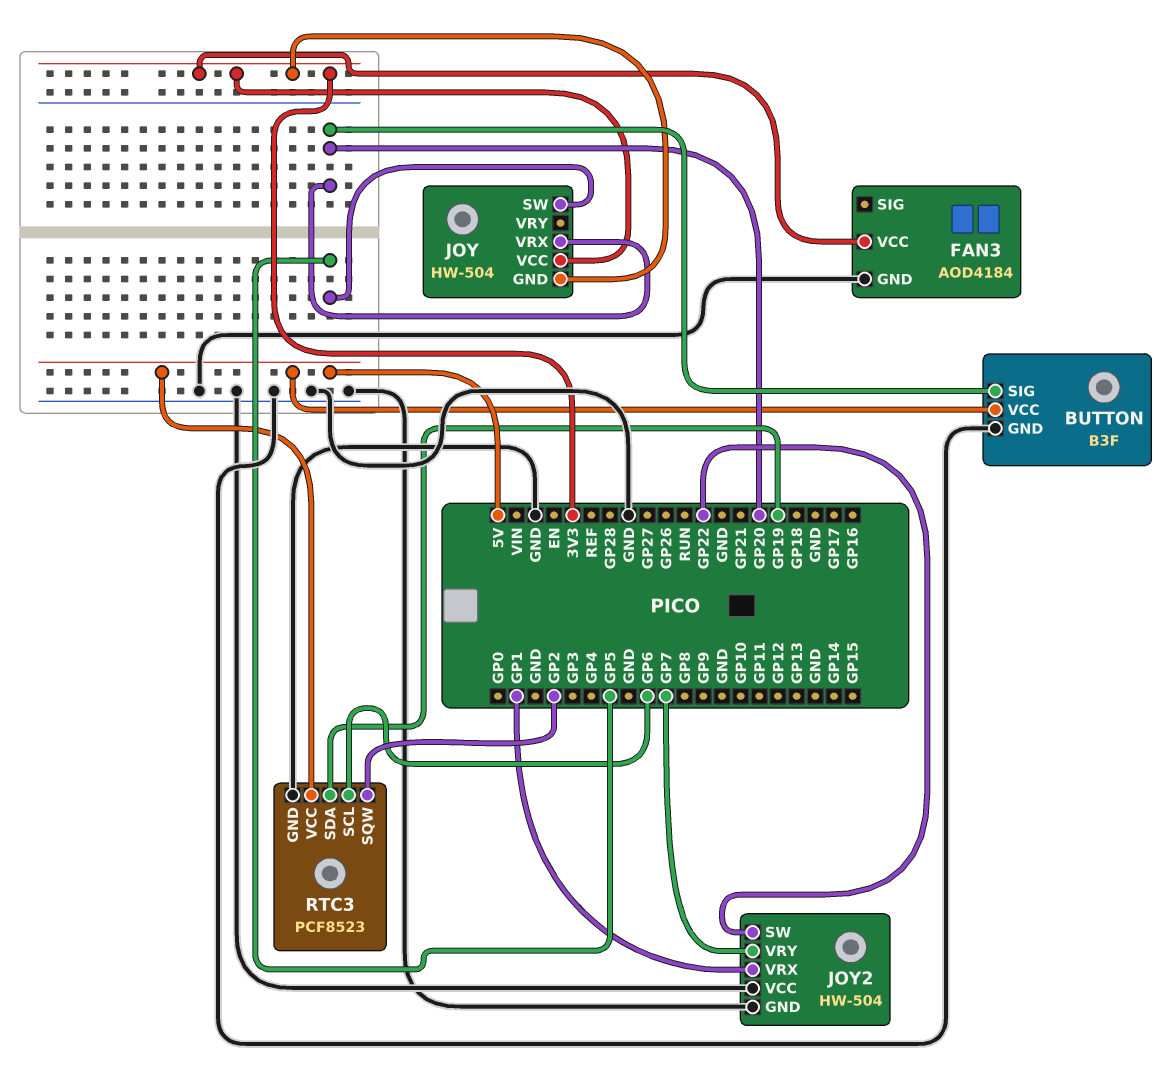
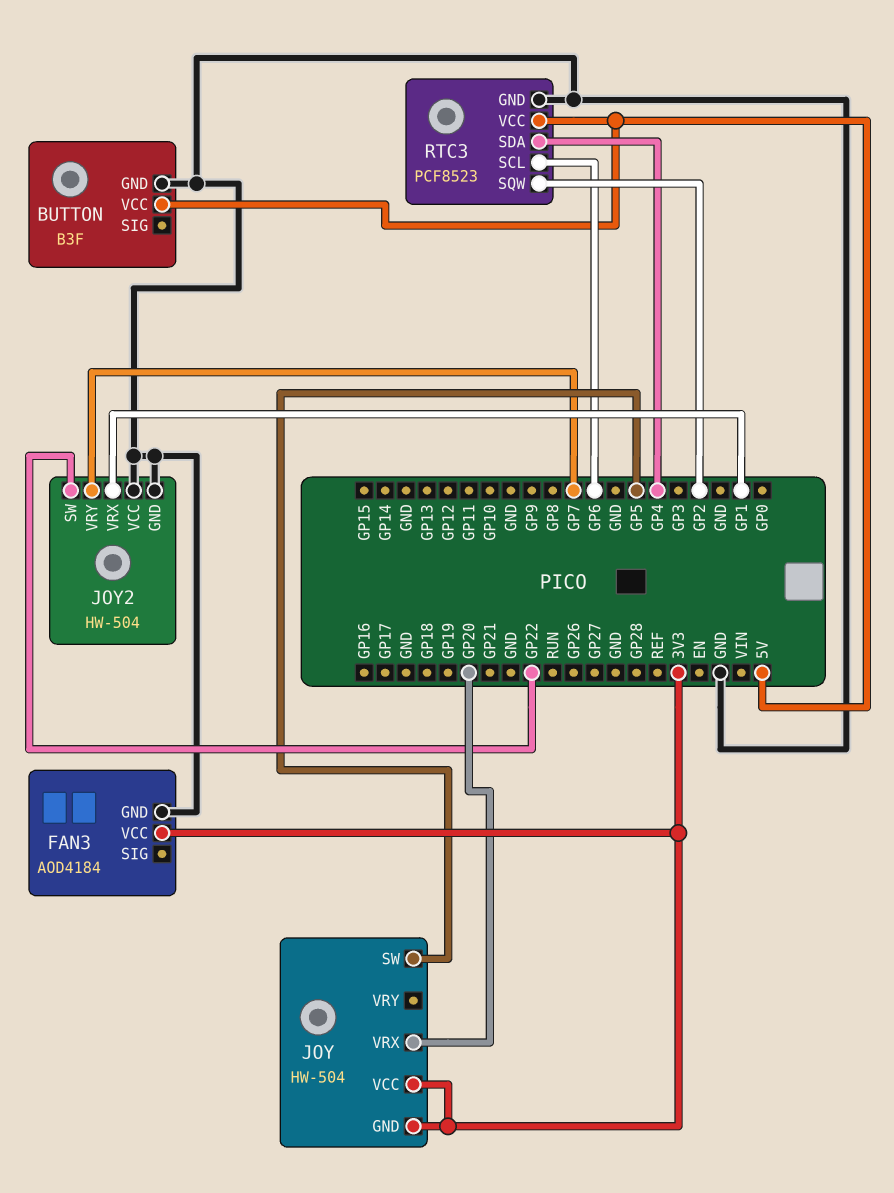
BUTTON pin SIG: GP20 -> none
RTC3 pin SDA: GP19 -> GP4

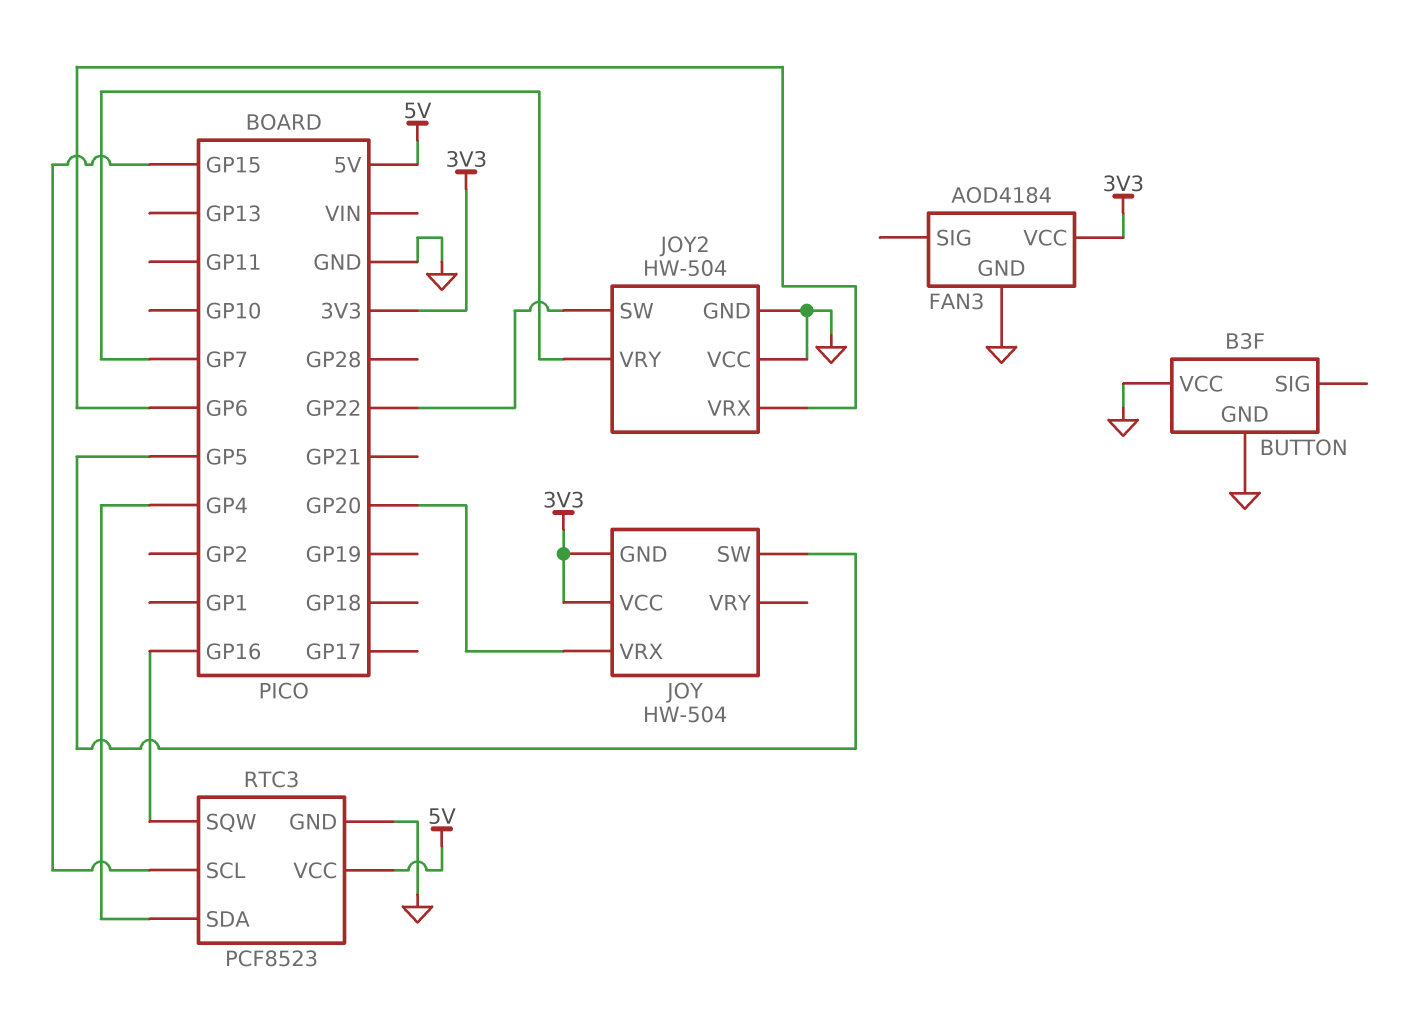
BUTTON pin VCC: 5V -> GND
JOY2 pin VRX: GP1 -> GP6
RTC3 pin SCL: GP6 -> GP15
RTC3 pin SQW: GP2 -> GP16

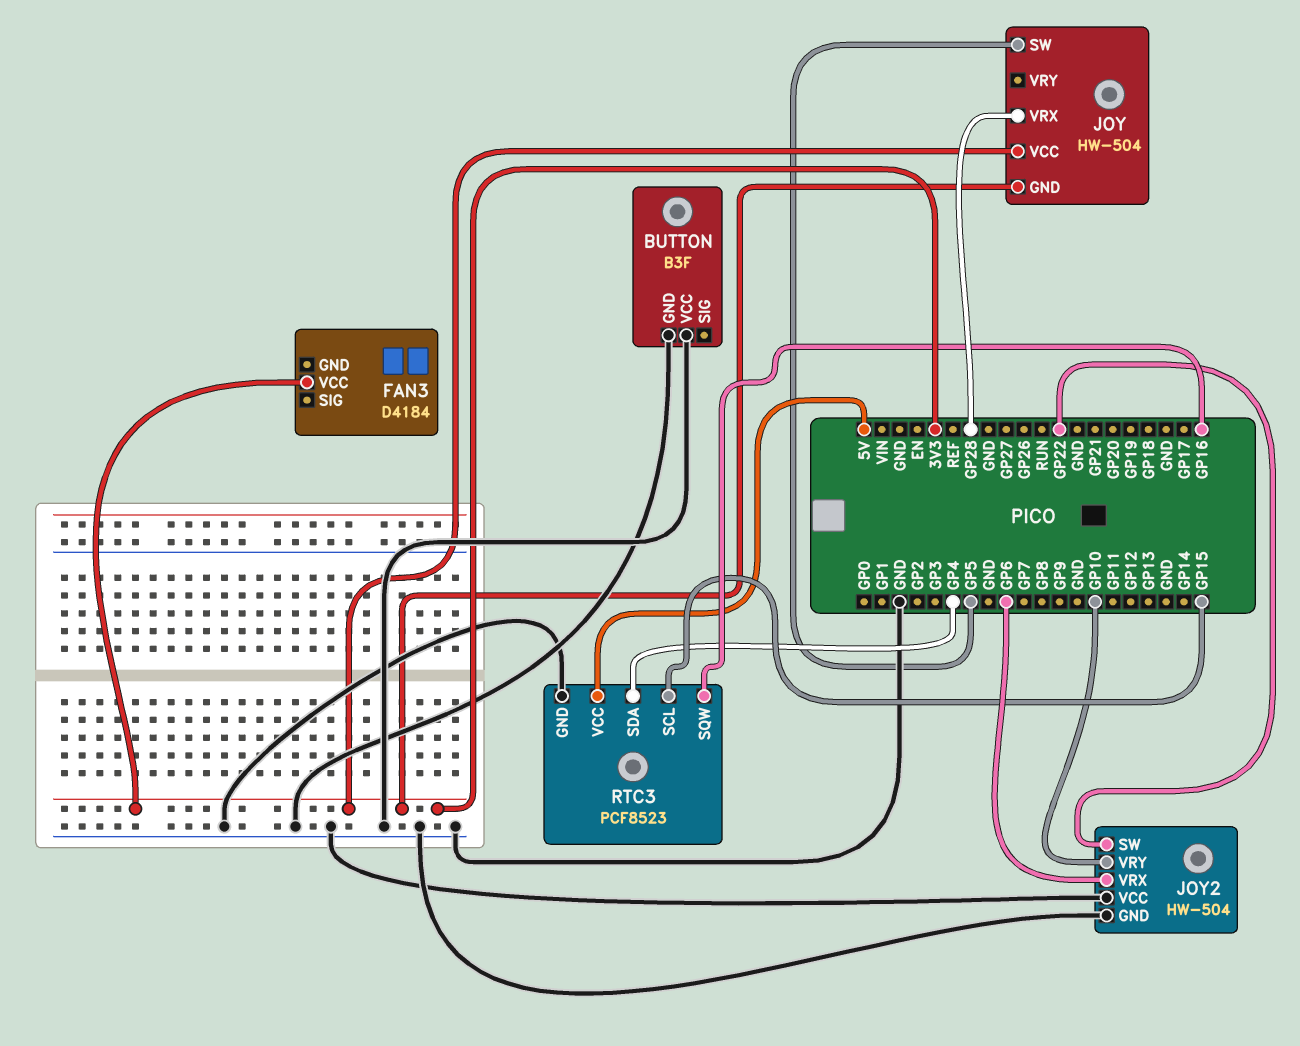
FAN3: AOD4184 -> D4184
FAN3 pin GND: GND -> none
JOY pin VRX: GP20 -> GP28
JOY2 pin VRY: GP7 -> GP10

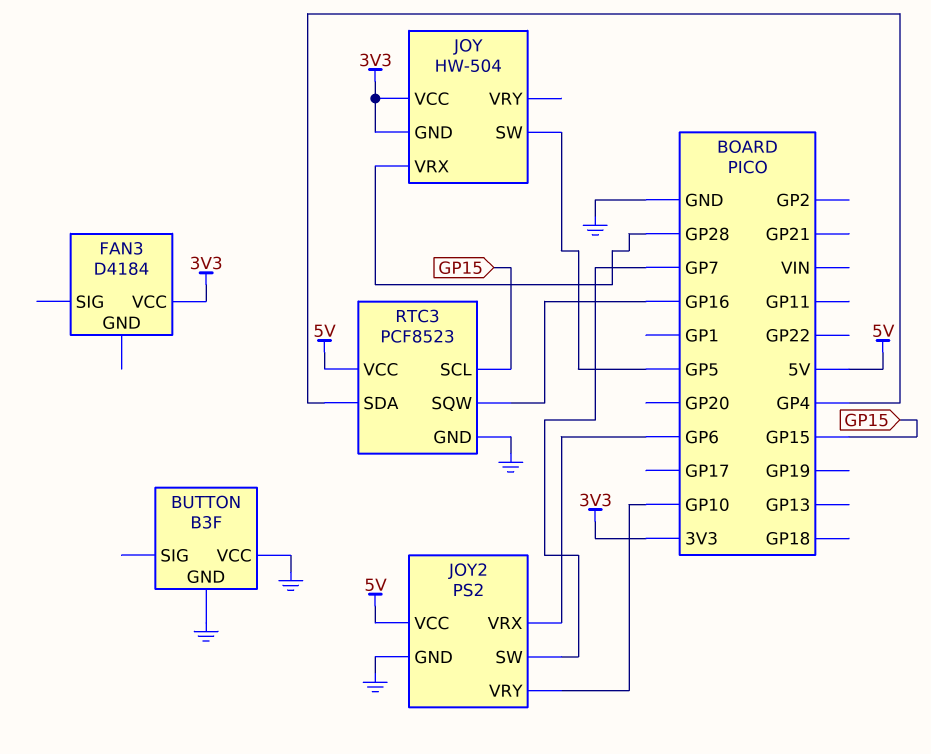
JOY2: HW-504 -> PS2
JOY2 pin SW: GP22 -> GP7
JOY2 pin VCC: GND -> 5V

